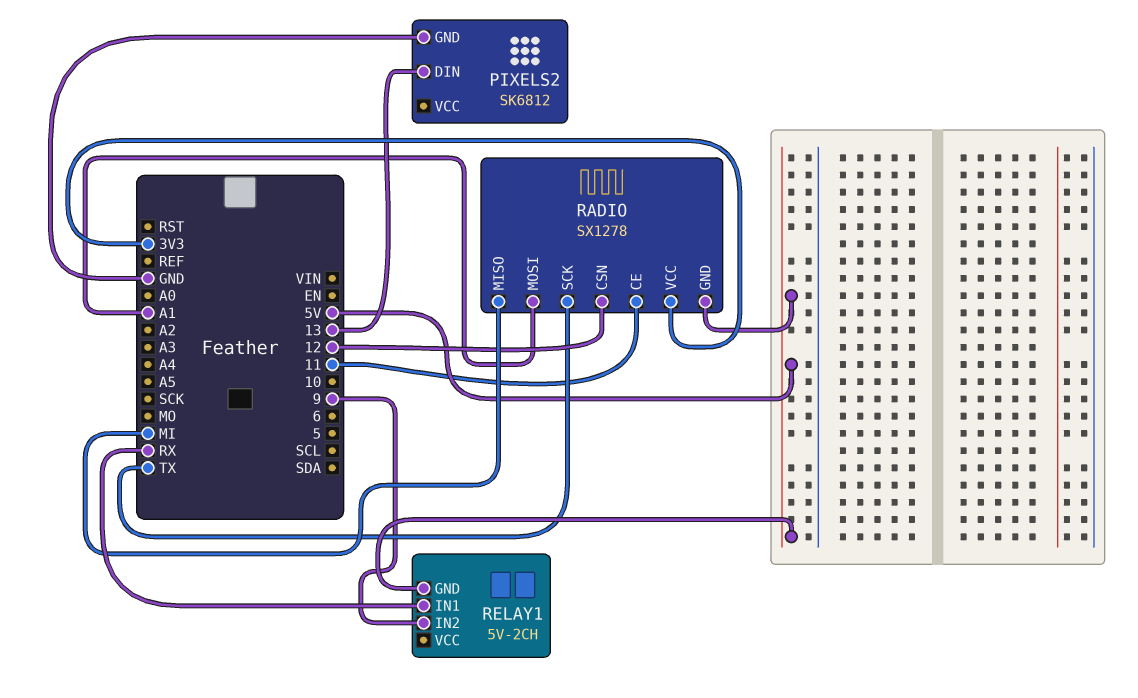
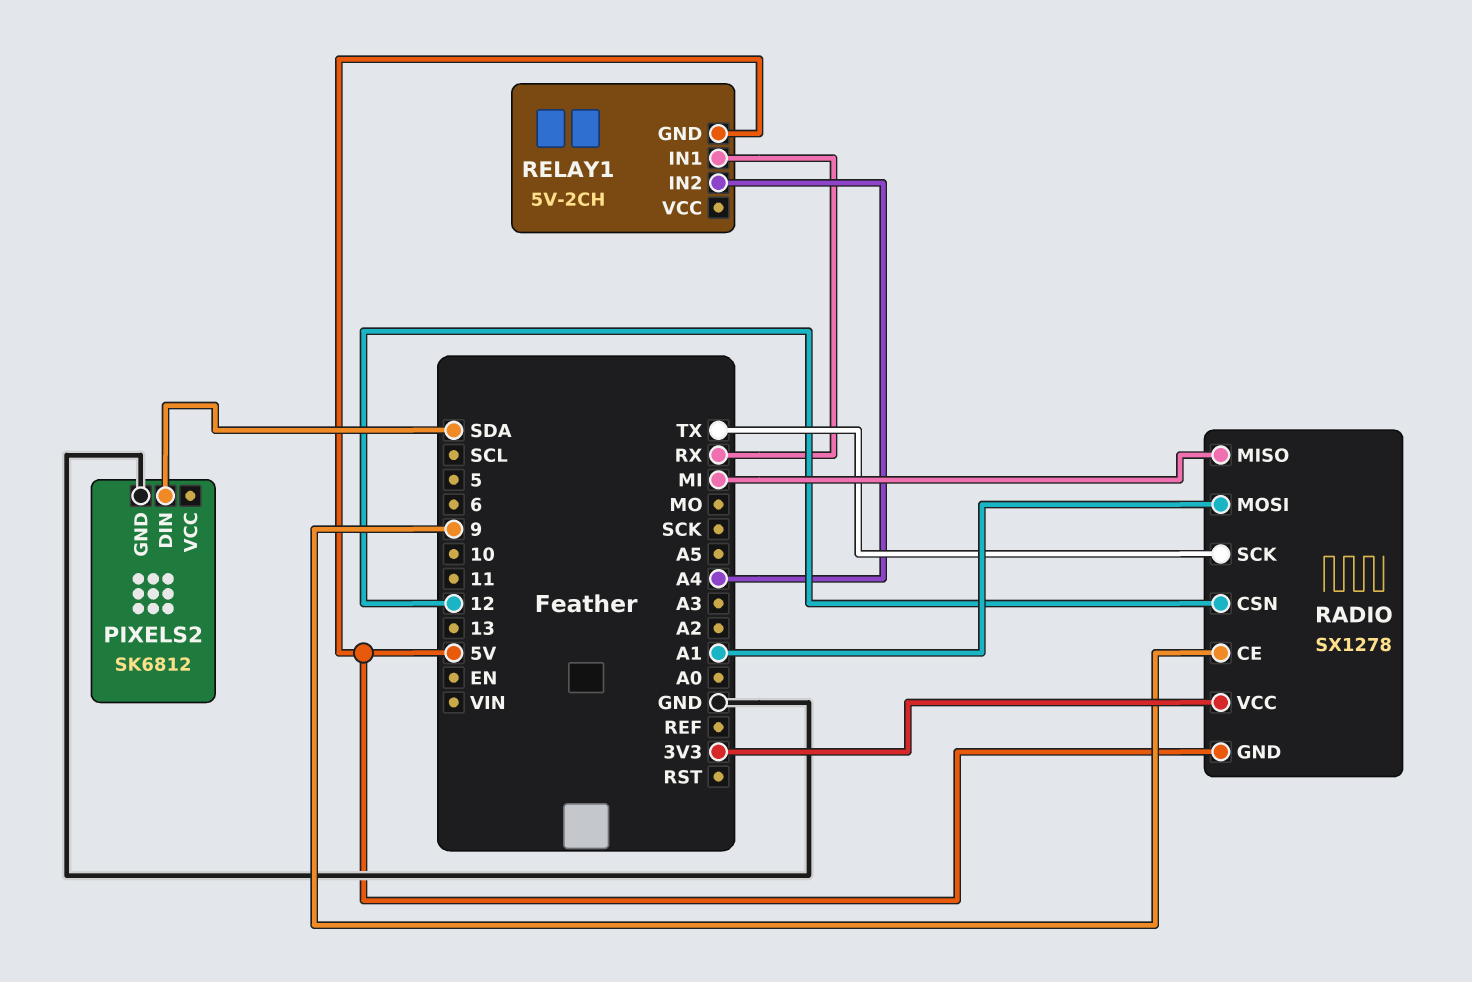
PIXELS2 pin DIN: 13 -> SDA
RADIO pin CE: 11 -> 9
RELAY1 pin IN2: 9 -> A4

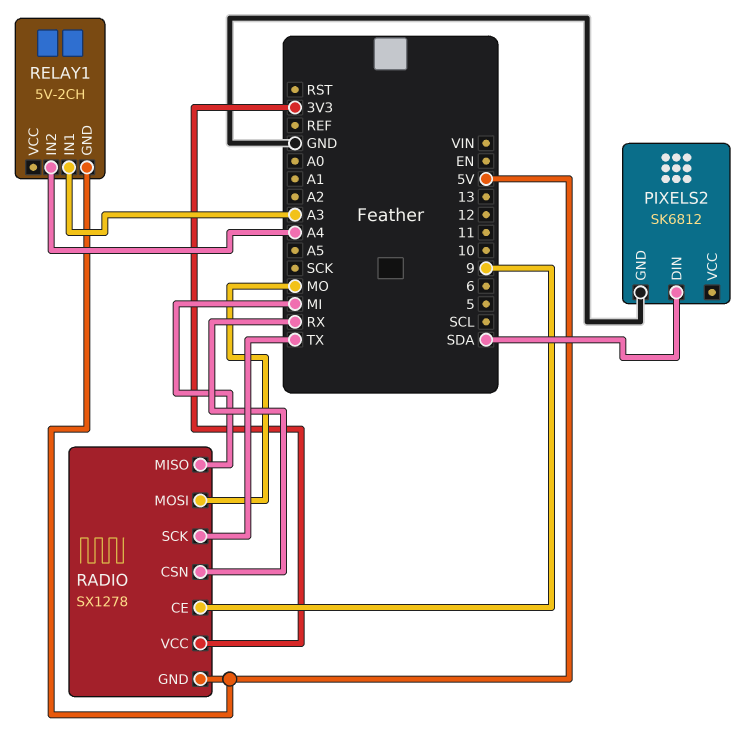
RADIO pin CSN: 12 -> RX
RADIO pin MOSI: A1 -> MO
RELAY1 pin IN1: RX -> A3

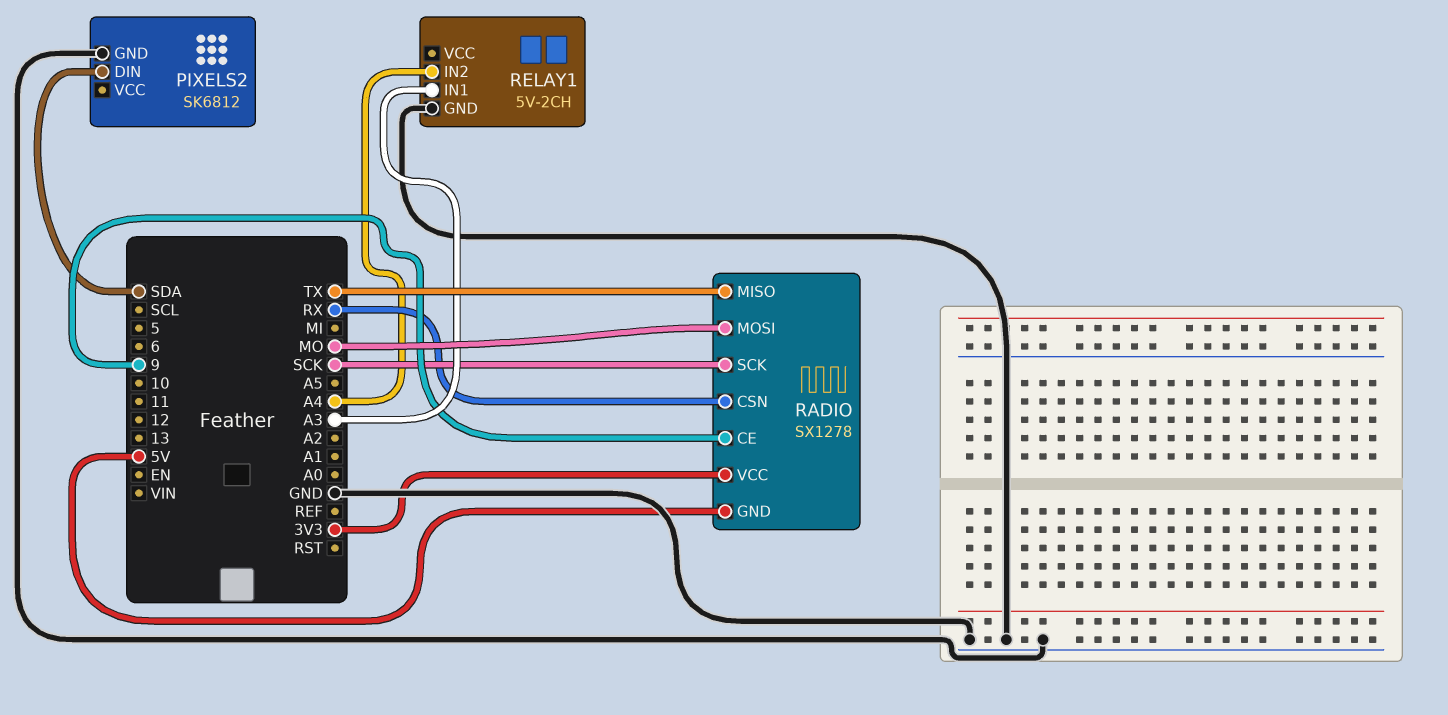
RADIO pin MISO: MI -> TX
RADIO pin SCK: TX -> SCK
RELAY1 pin GND: 5V -> GND

